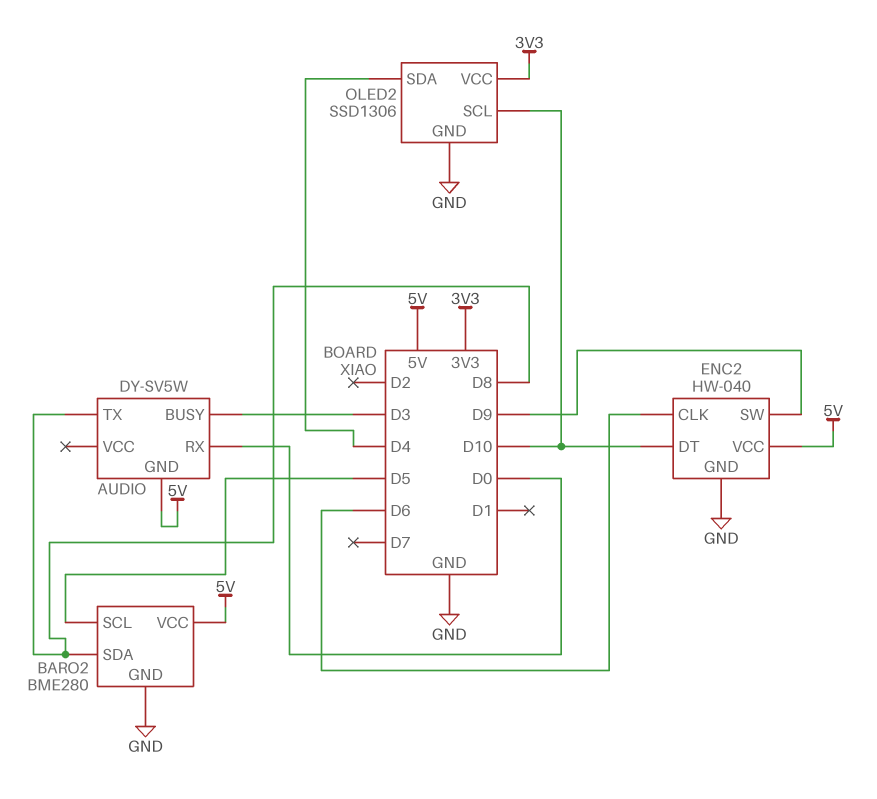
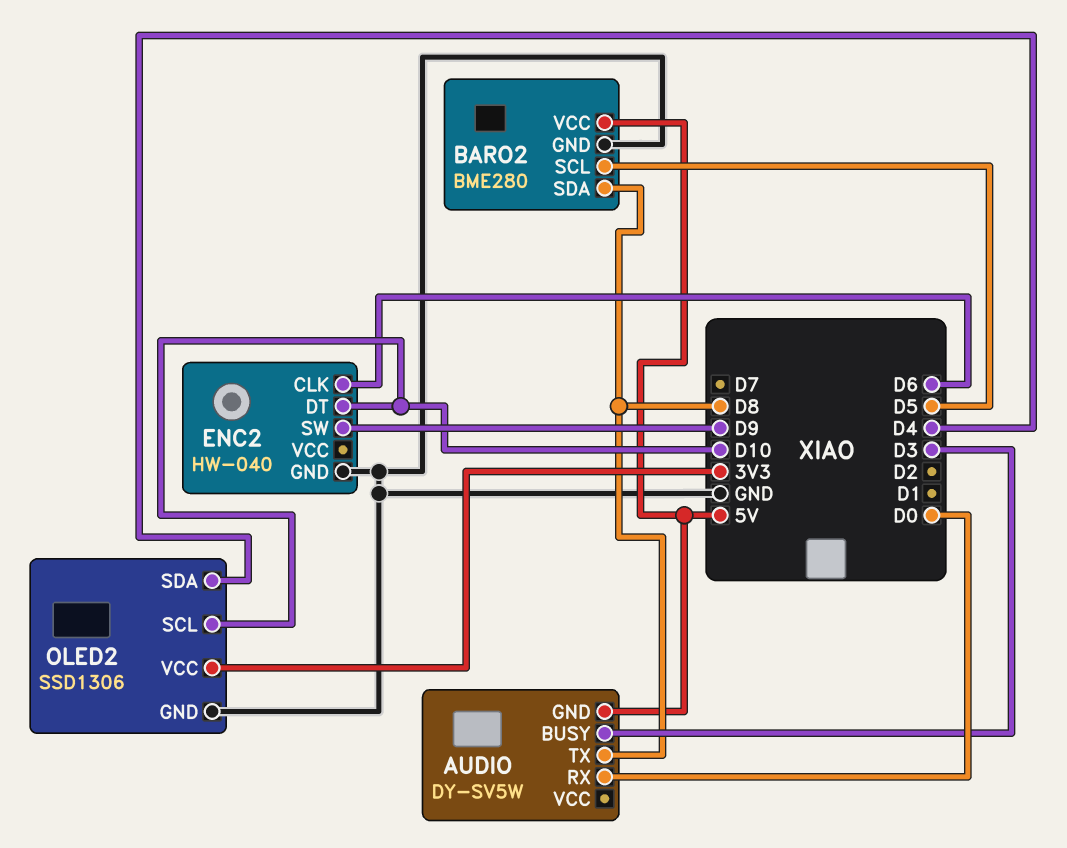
ENC2 pin VCC: 5V -> none

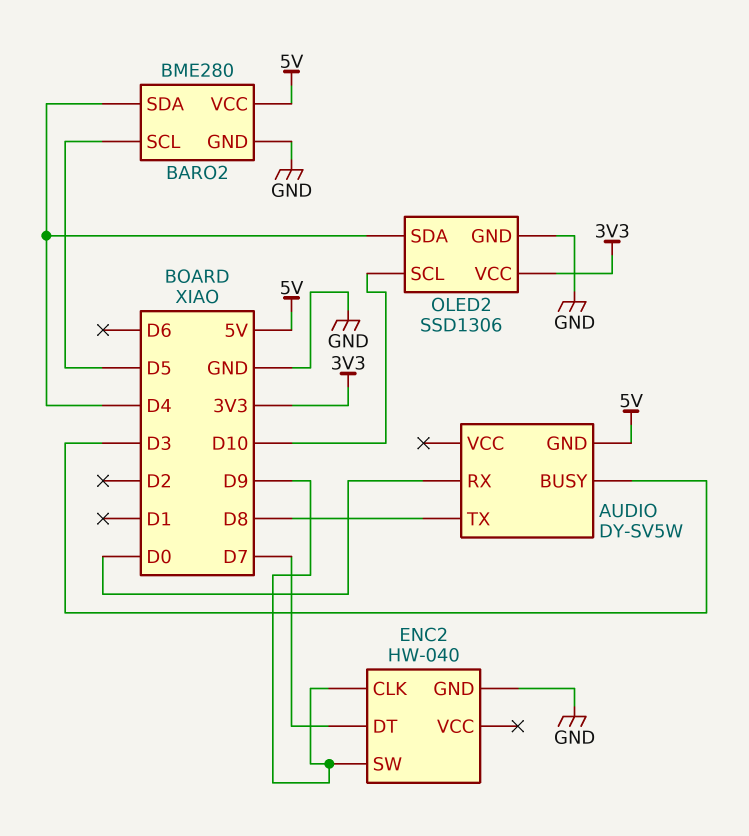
BARO2 pin SDA: D8 -> D4
ENC2 pin CLK: D6 -> D9
ENC2 pin DT: D10 -> D7

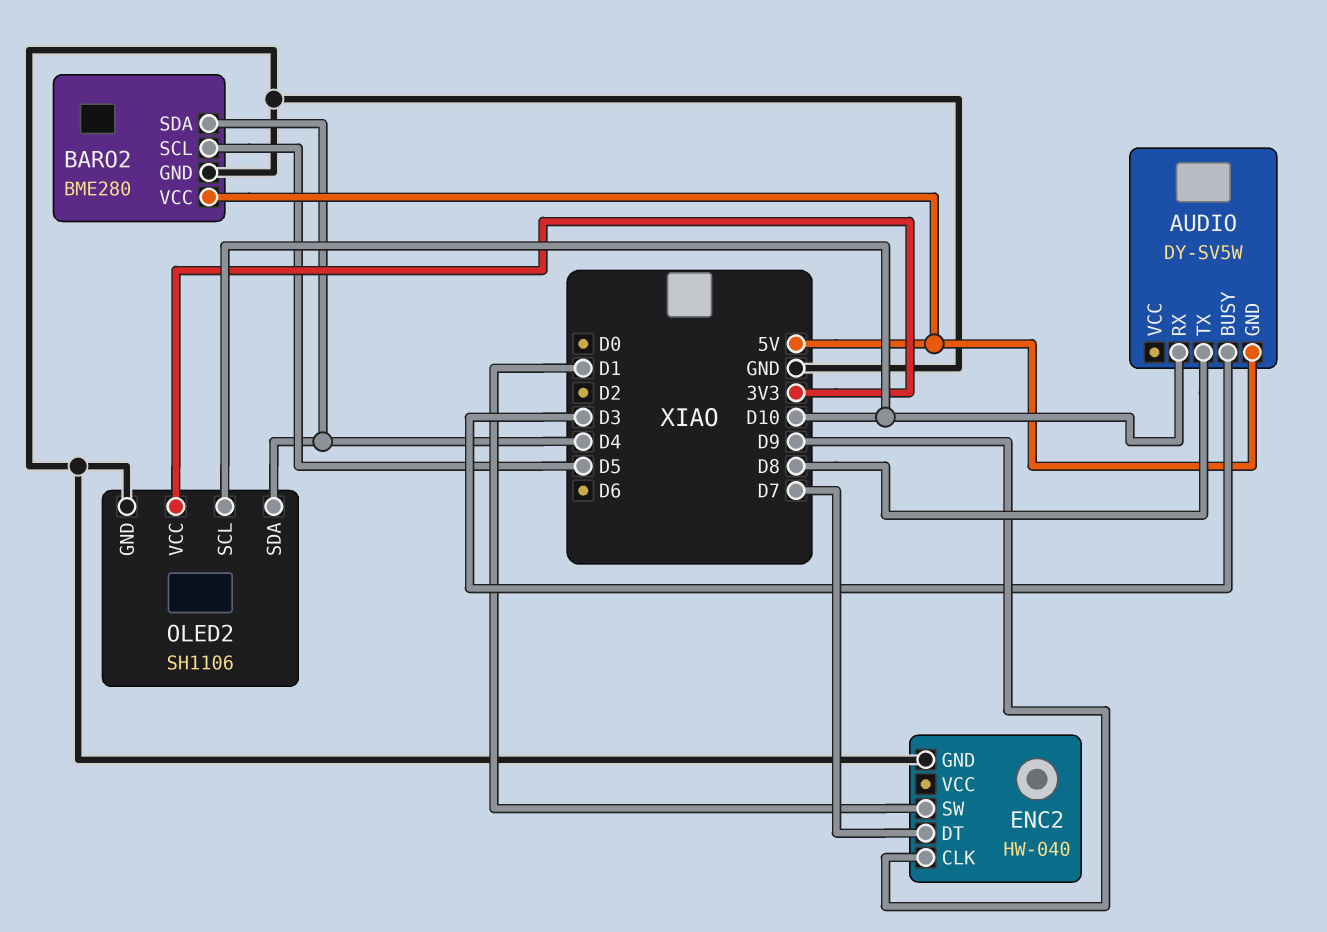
AUDIO pin RX: D0 -> D10
ENC2 pin SW: D9 -> D1
OLED2: SSD1306 -> SH1106

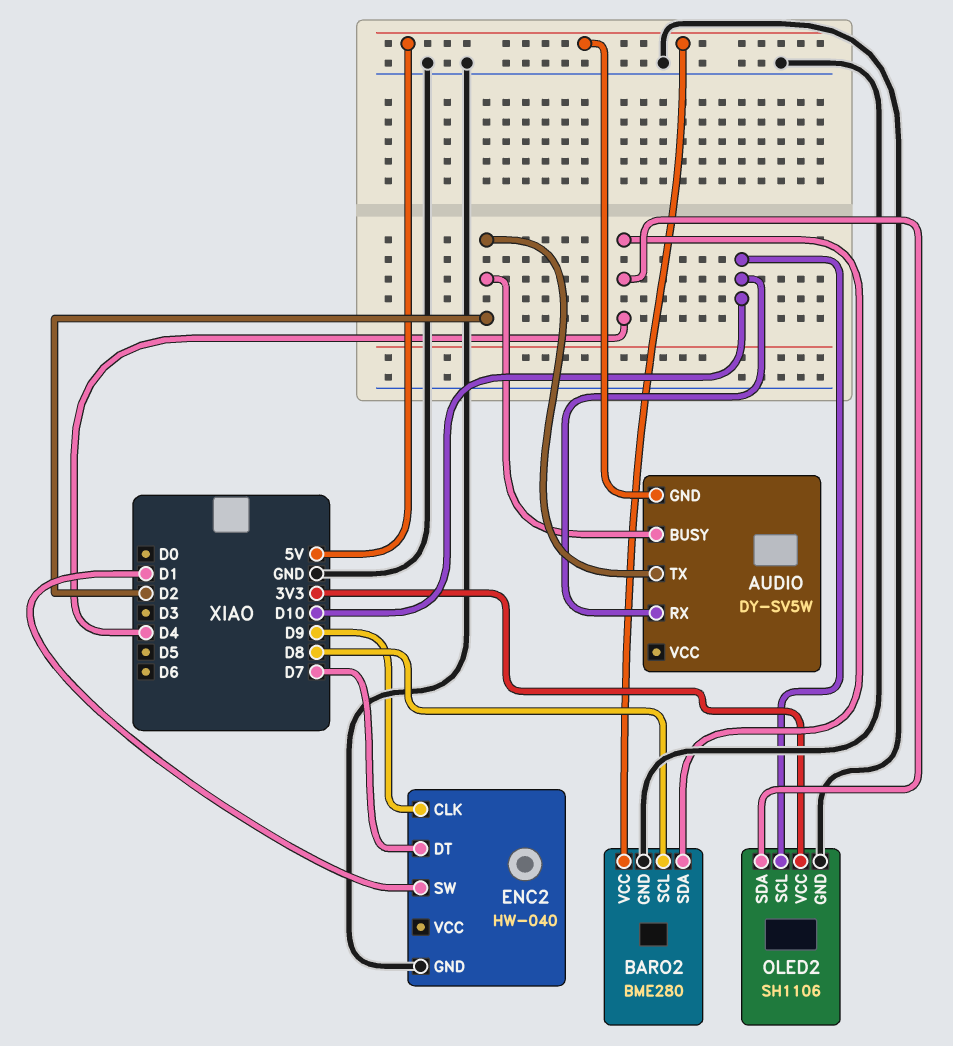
AUDIO pin BUSY: D3 -> D2
AUDIO pin TX: D8 -> D2
BARO2 pin SCL: D5 -> D8

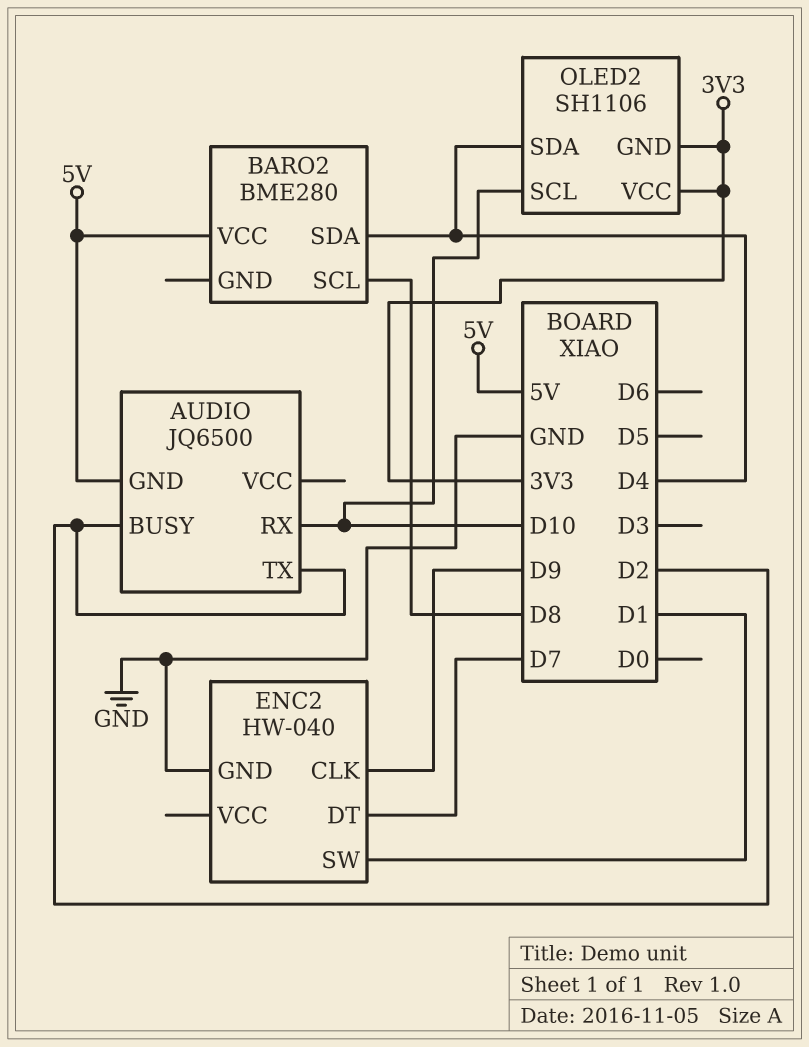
AUDIO: DY-SV5W -> JQ6500
BARO2 pin GND: GND -> none
OLED2 pin GND: GND -> 3V3

